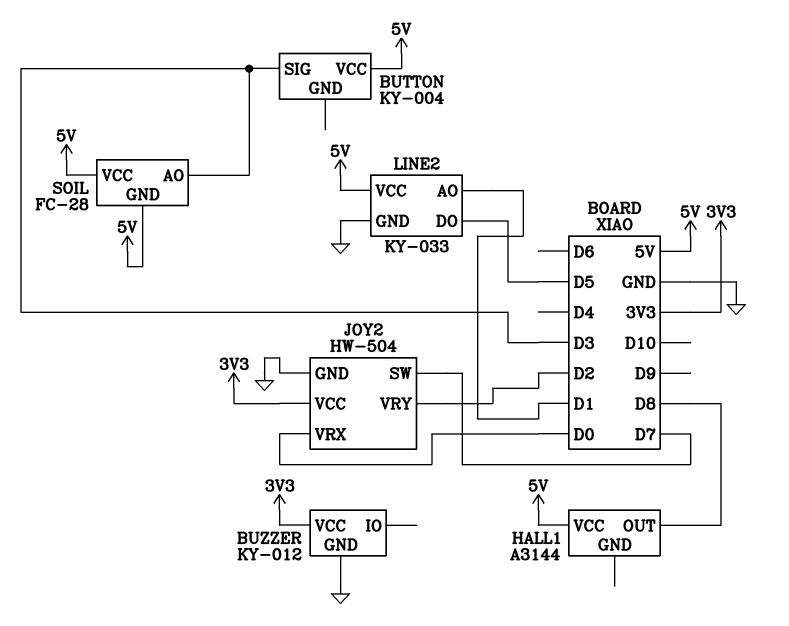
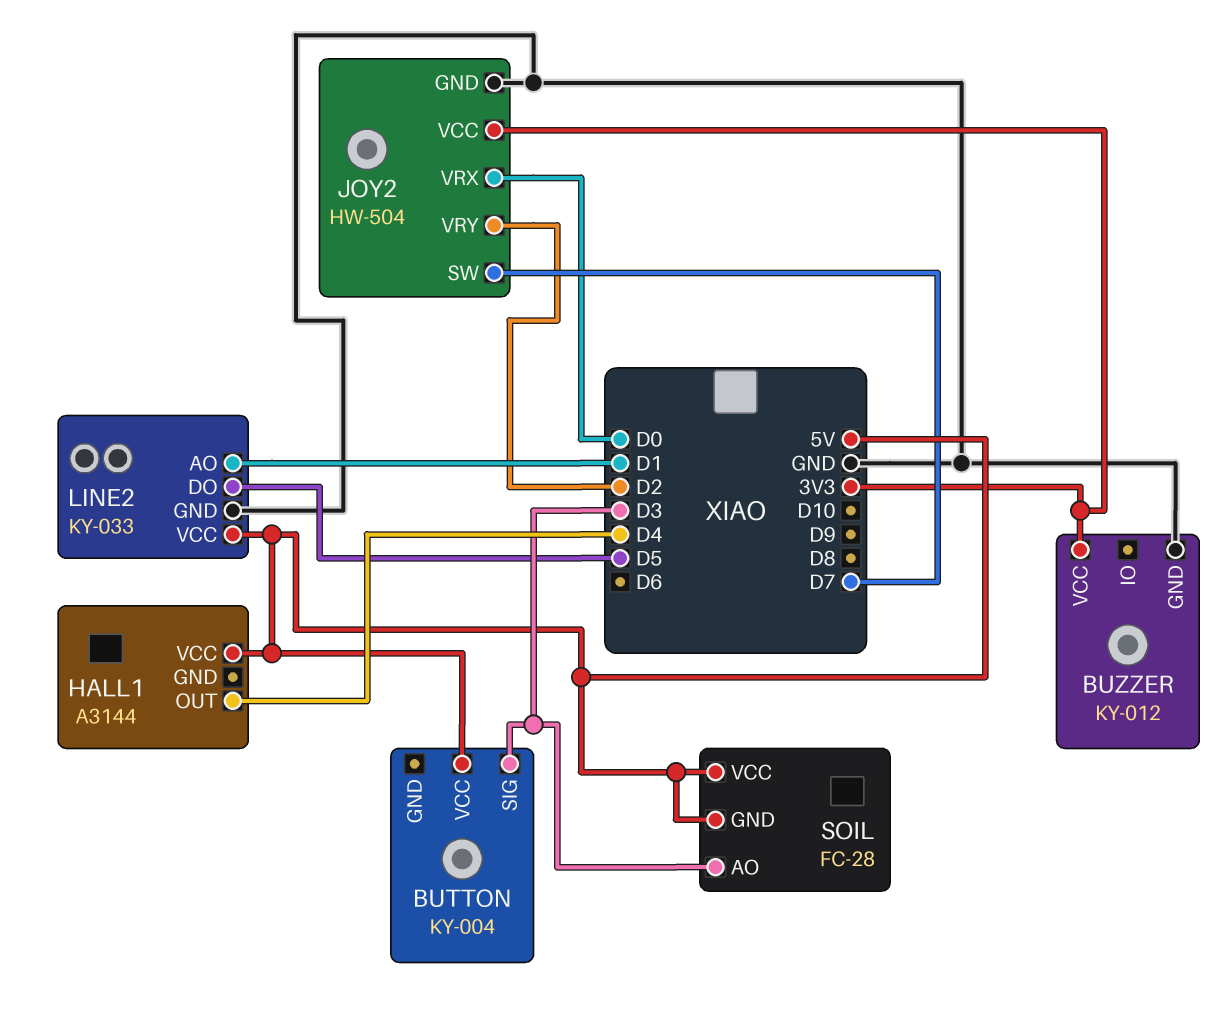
HALL1 pin OUT: D8 -> D4

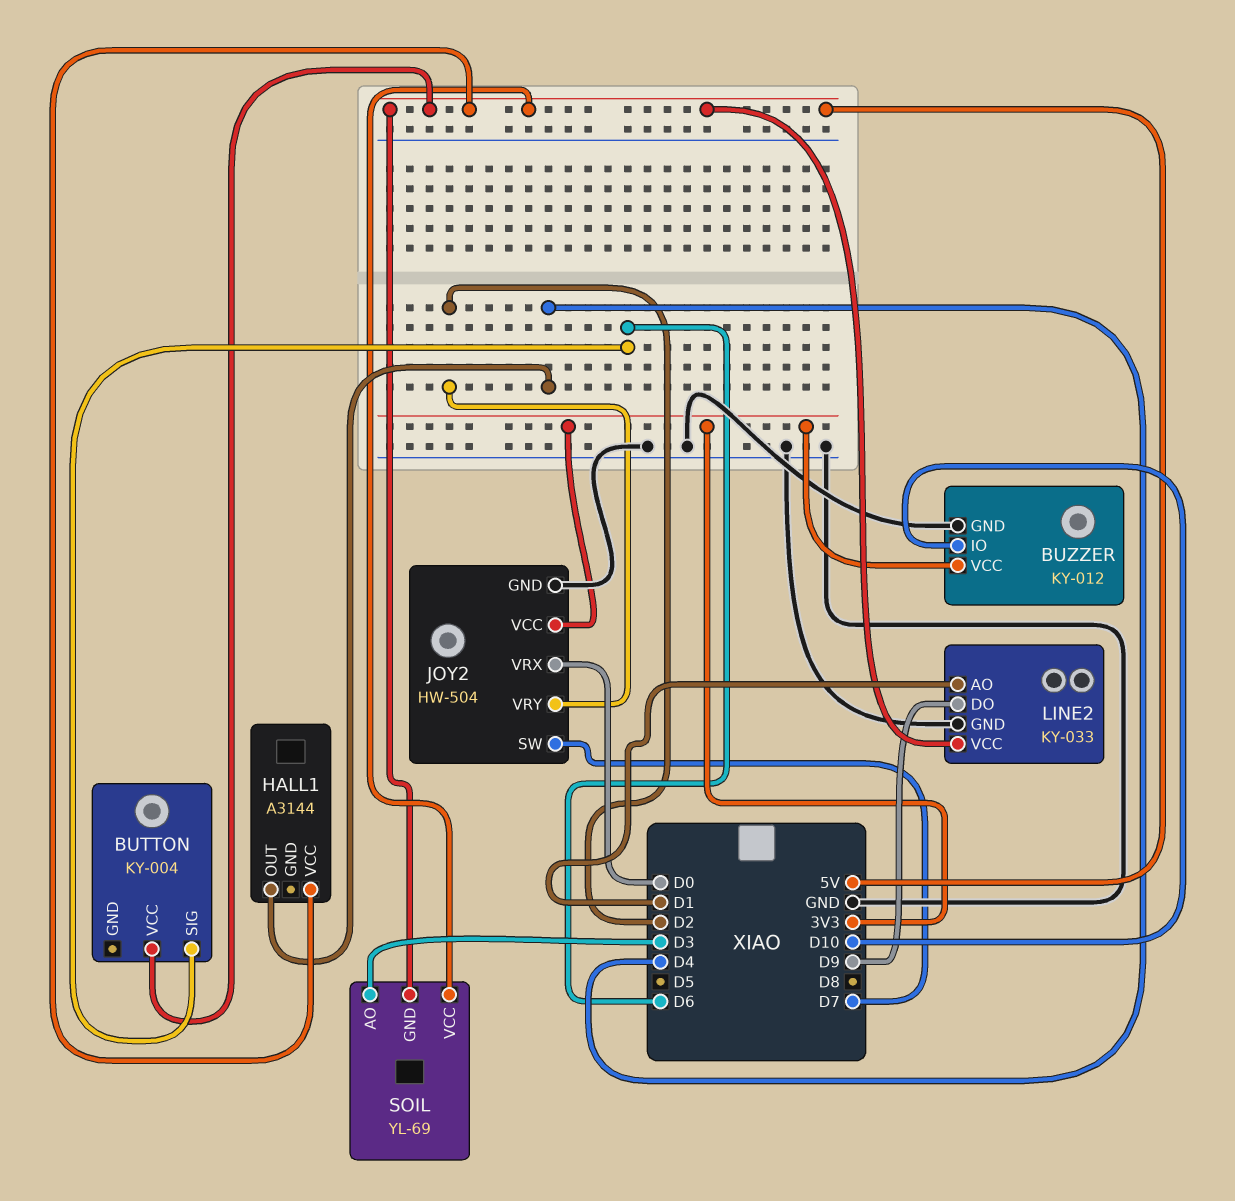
BUTTON pin SIG: D3 -> D6
BUZZER pin IO: none -> D10
LINE2 pin DO: D5 -> D9
SOIL: FC-28 -> YL-69

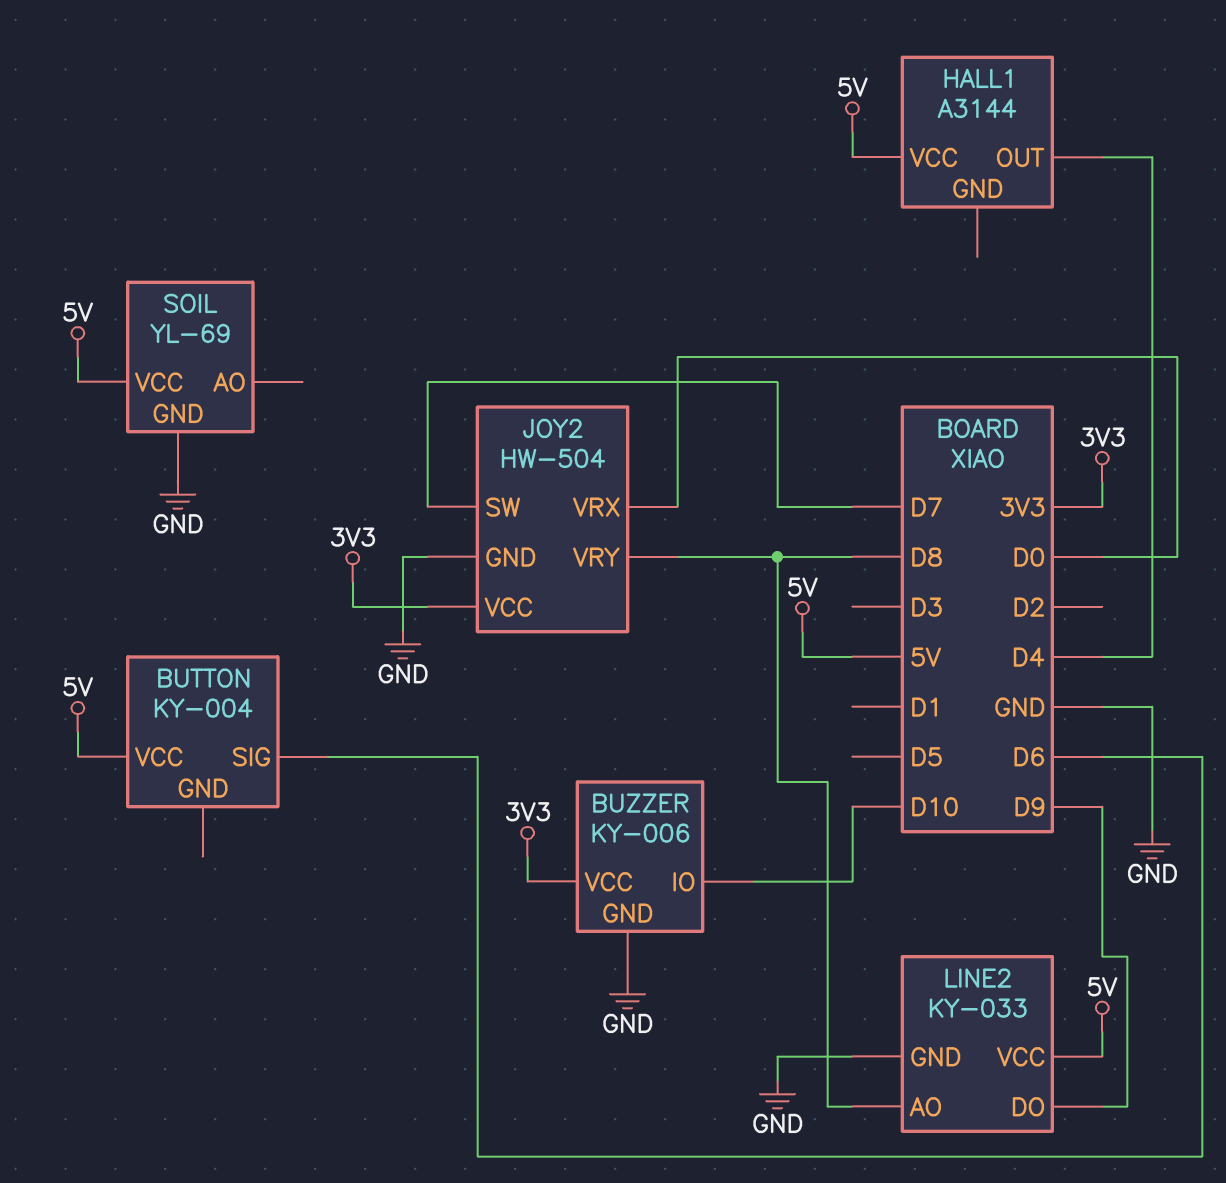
BUZZER: KY-012 -> KY-006
JOY2 pin VRY: D2 -> D8
LINE2 pin AO: D1 -> D8
SOIL pin AO: D3 -> none
SOIL pin GND: 5V -> GND

